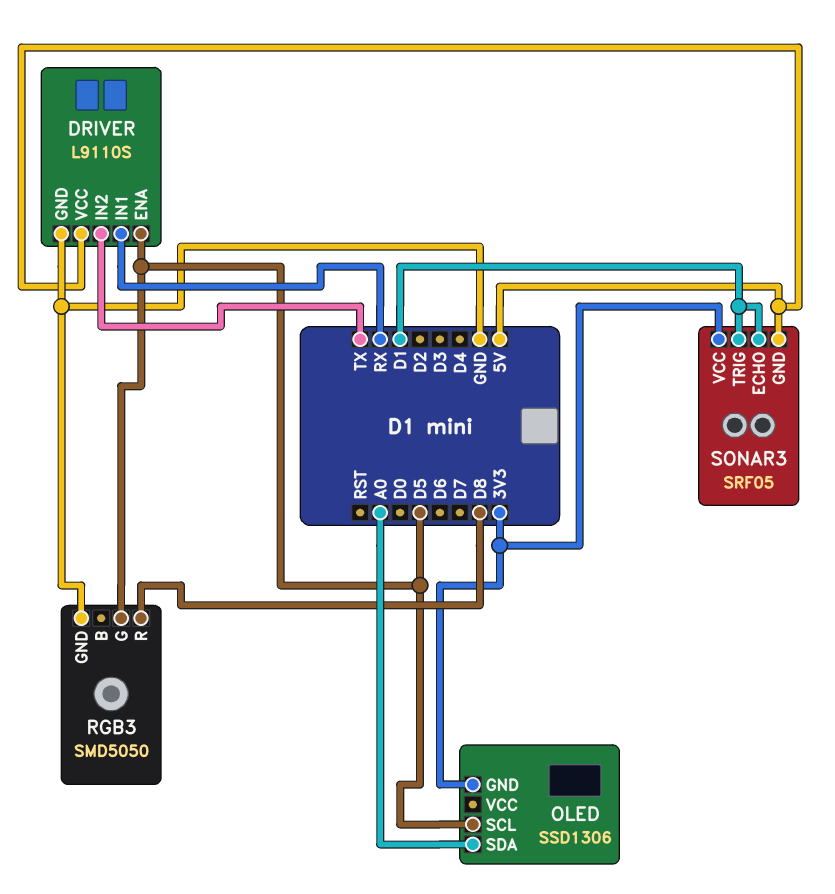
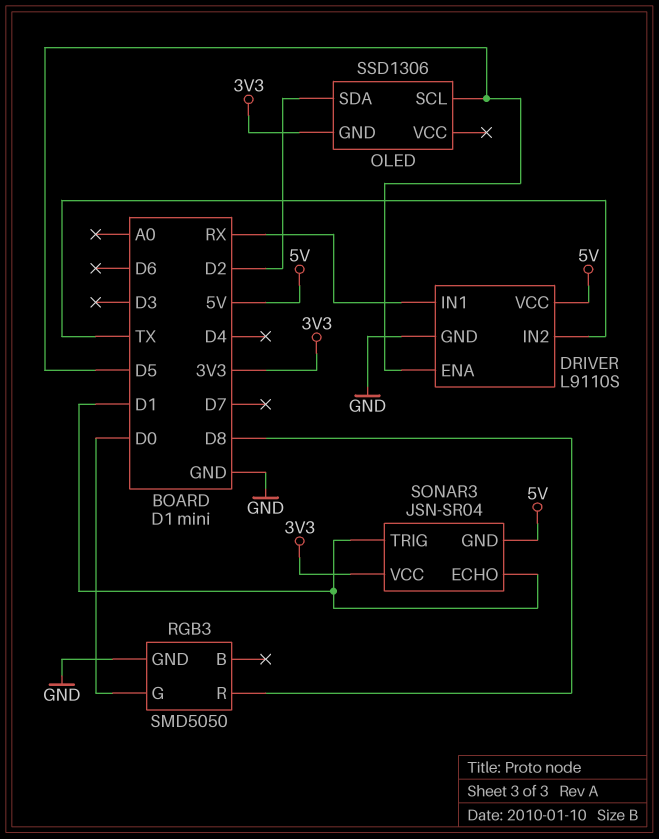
OLED pin SDA: A0 -> D2
RGB3 pin G: D5 -> D0
SONAR3: SRF05 -> JSN-SR04

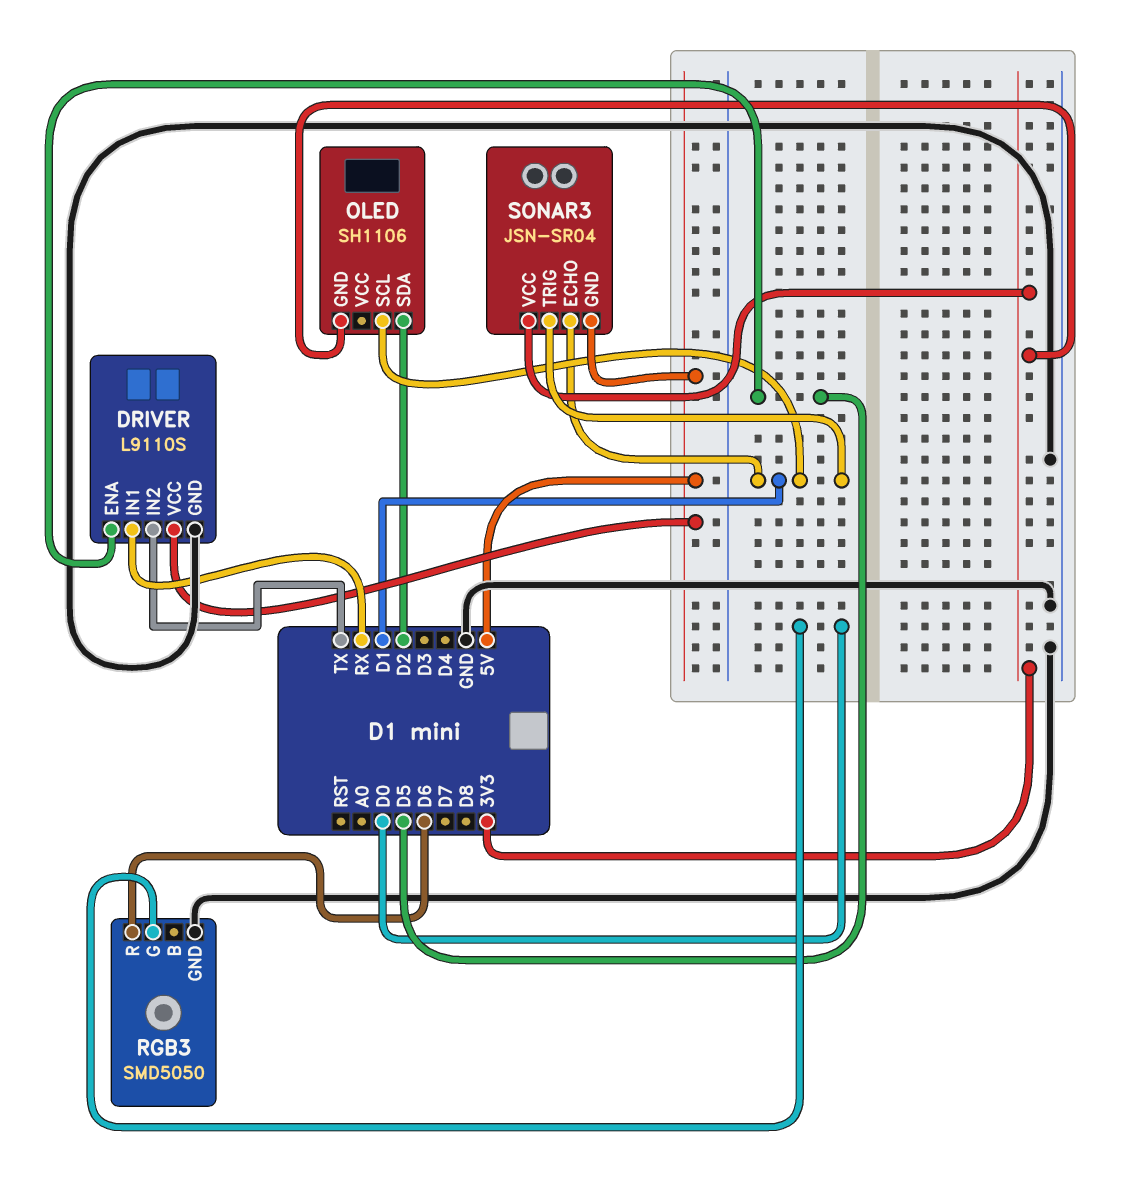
OLED: SSD1306 -> SH1106
OLED pin SCL: D5 -> D1
RGB3 pin R: D8 -> D6

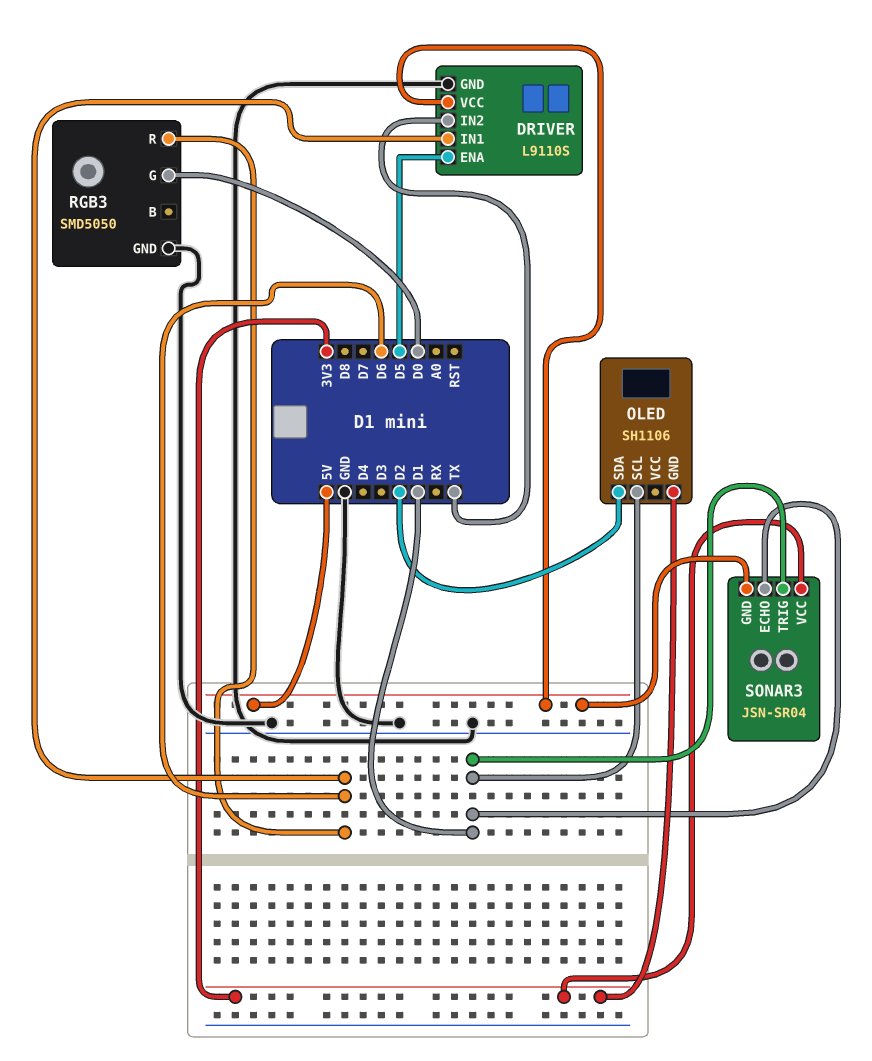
DRIVER pin IN1: RX -> D6

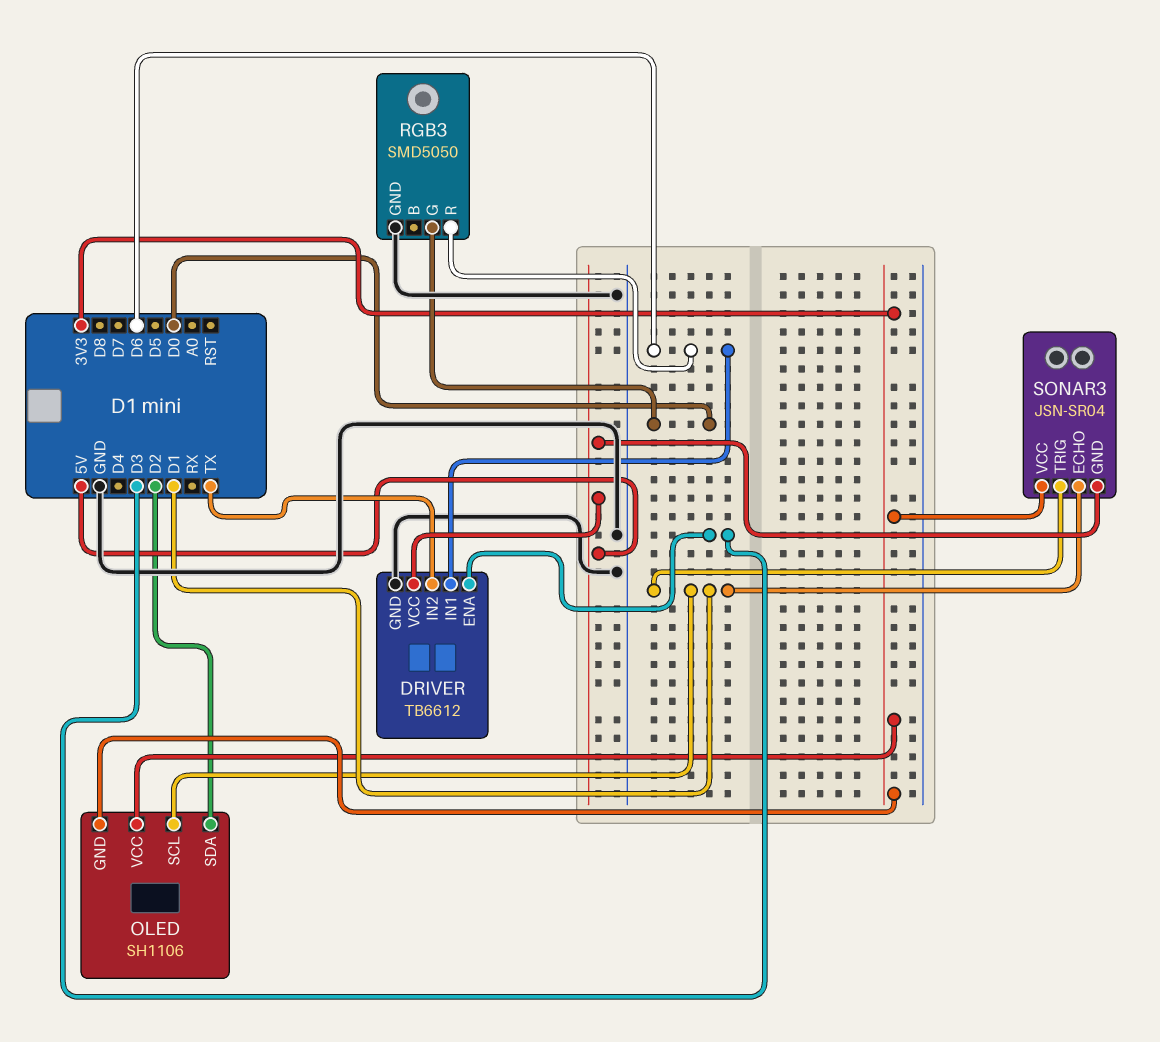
DRIVER: L9110S -> TB6612
DRIVER pin ENA: D5 -> D3
OLED pin VCC: none -> 3V3

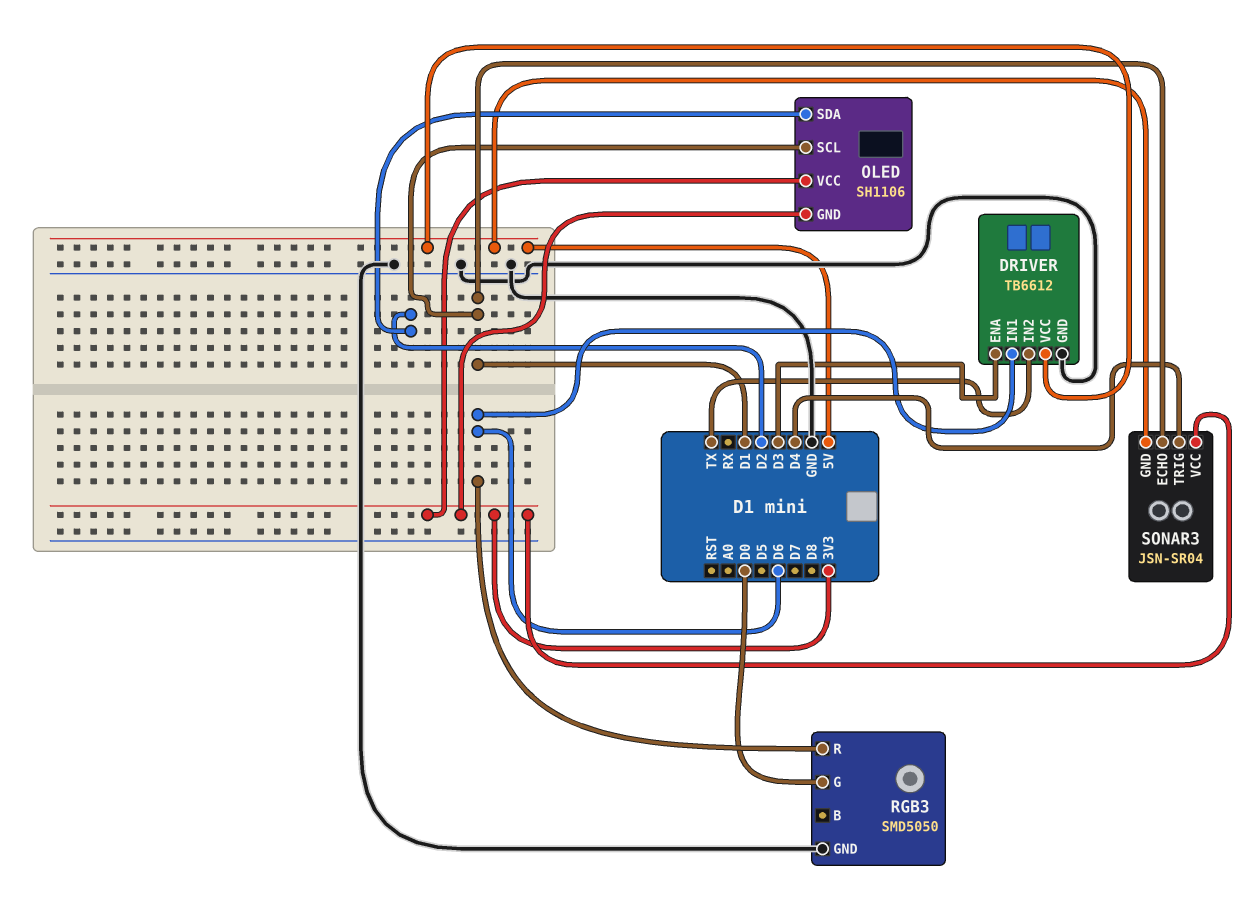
SONAR3 pin TRIG: D1 -> D4

